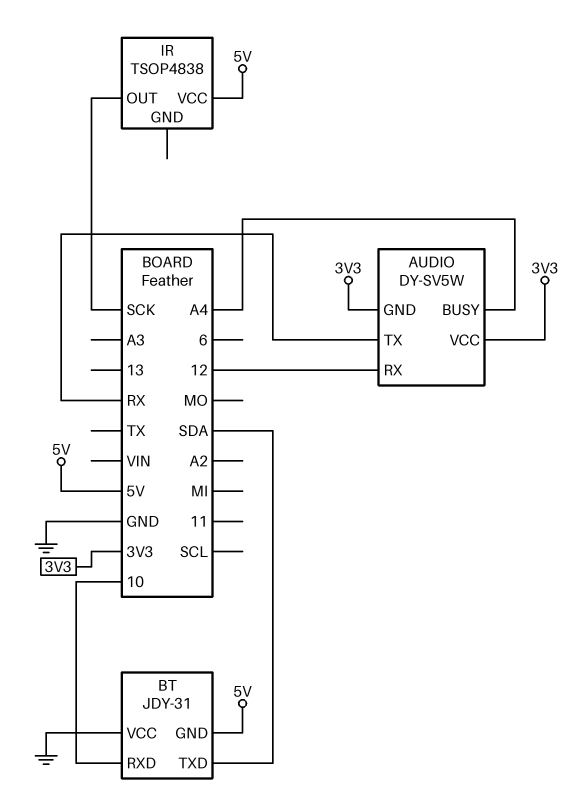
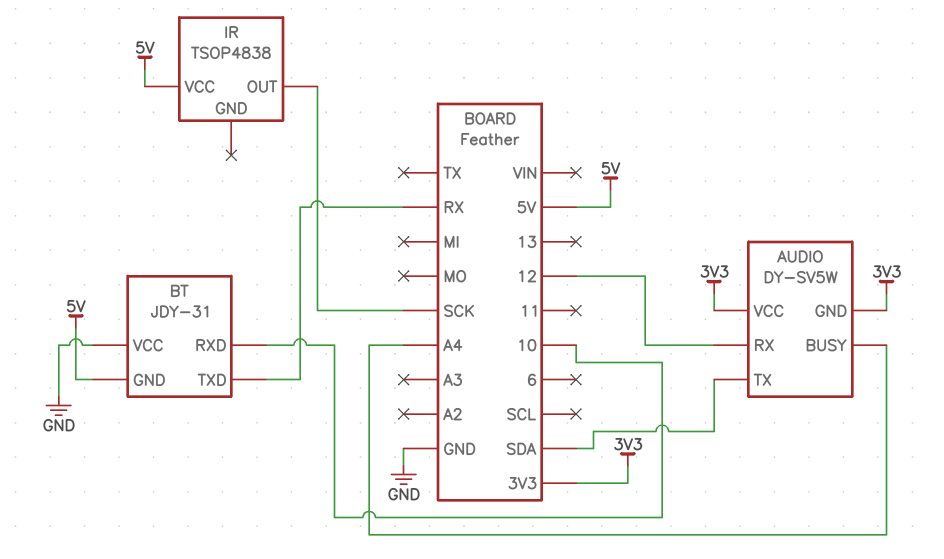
AUDIO pin TX: RX -> SDA
BT pin TXD: SDA -> RX

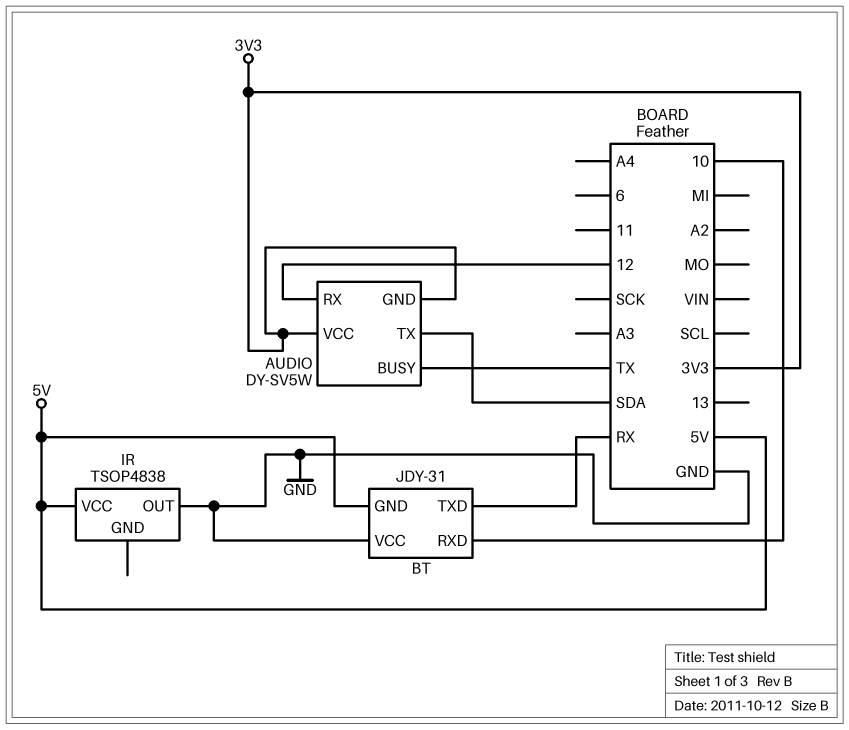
AUDIO pin BUSY: A4 -> TX
IR pin OUT: SCK -> GND

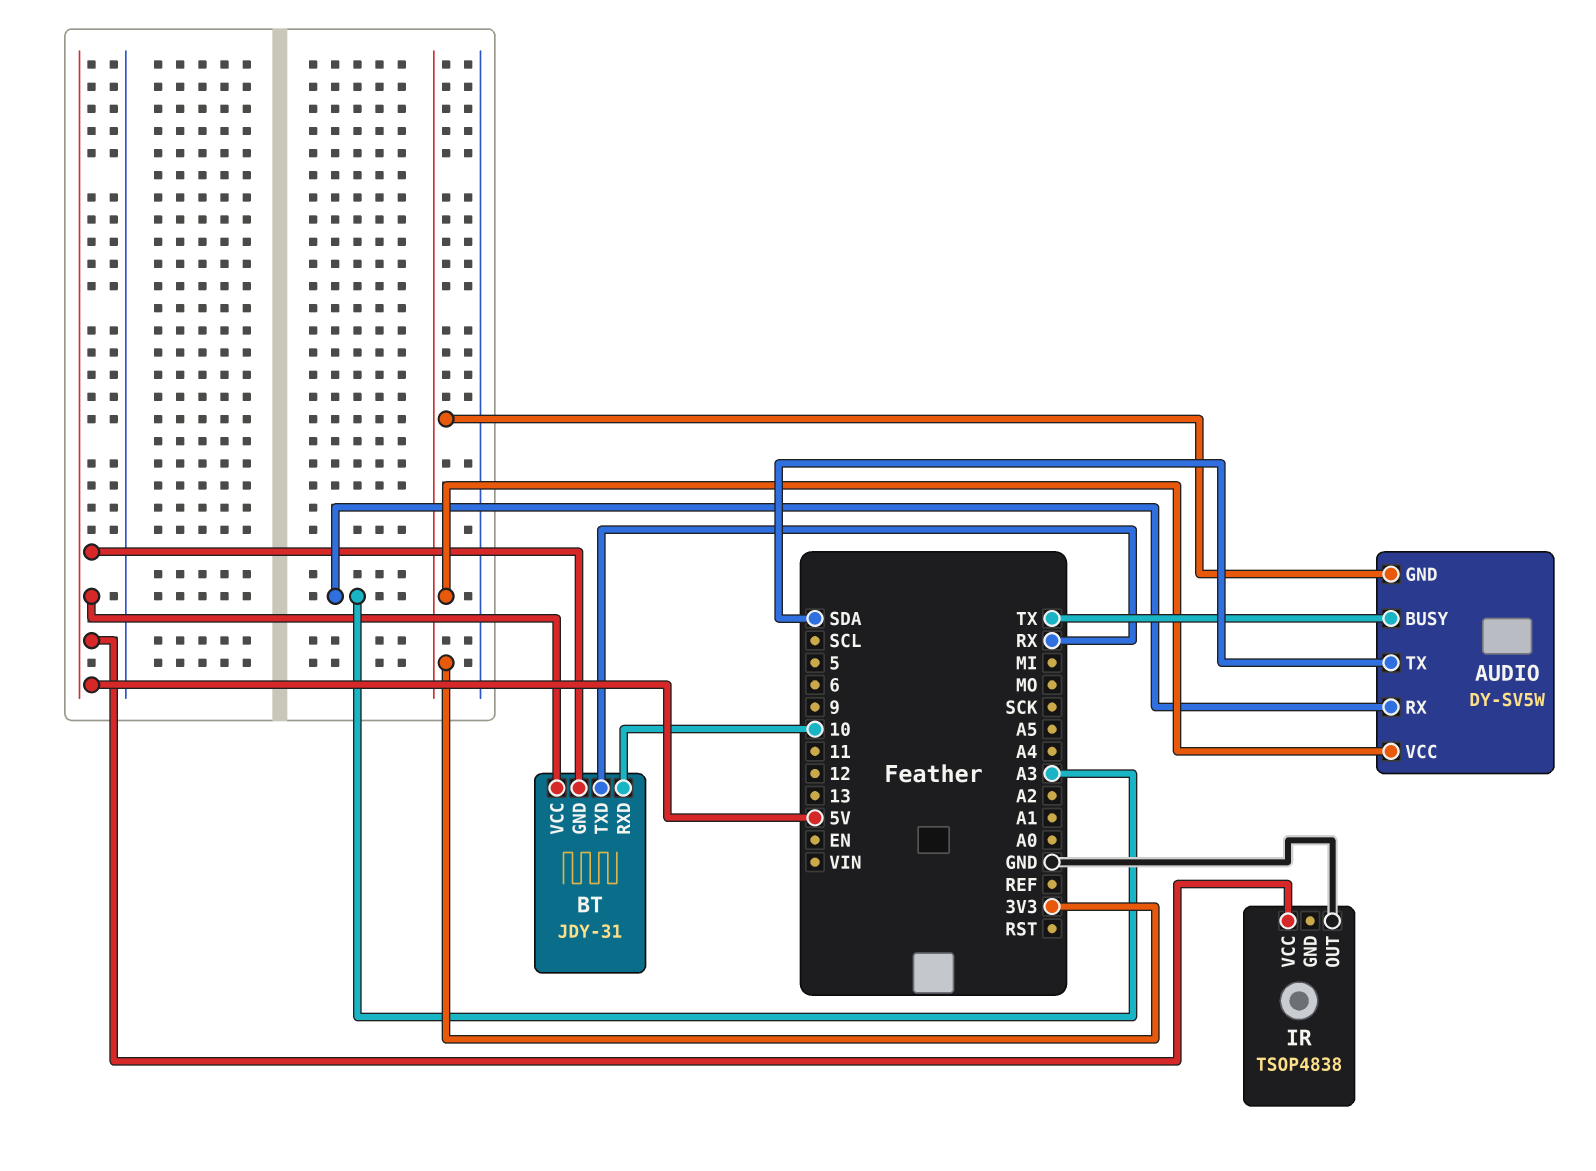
AUDIO pin RX: 12 -> A3
BT pin VCC: GND -> 5V

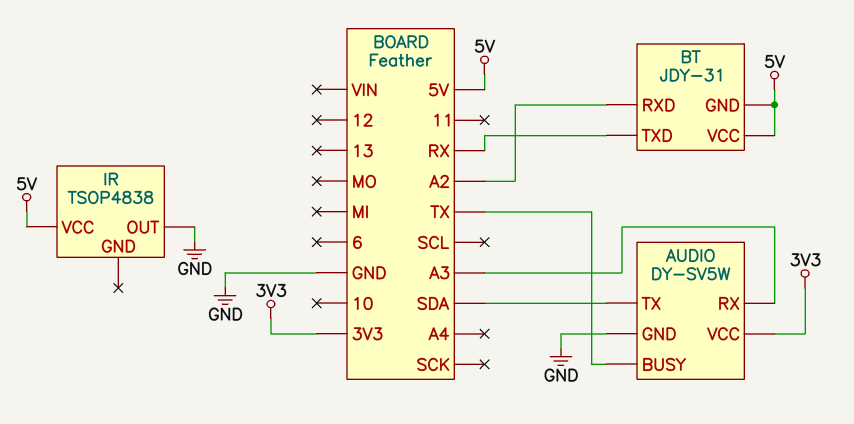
AUDIO pin GND: 3V3 -> GND
BT pin RXD: 10 -> A2

